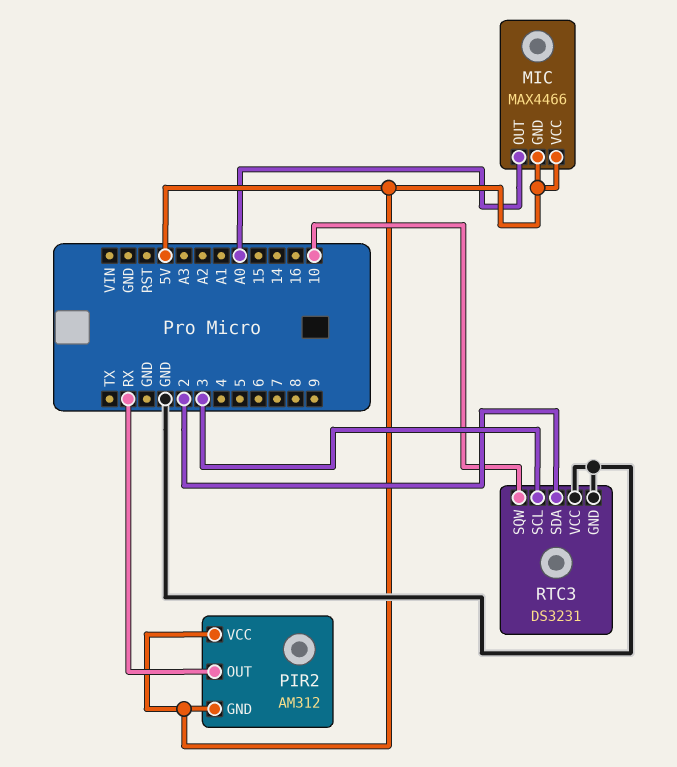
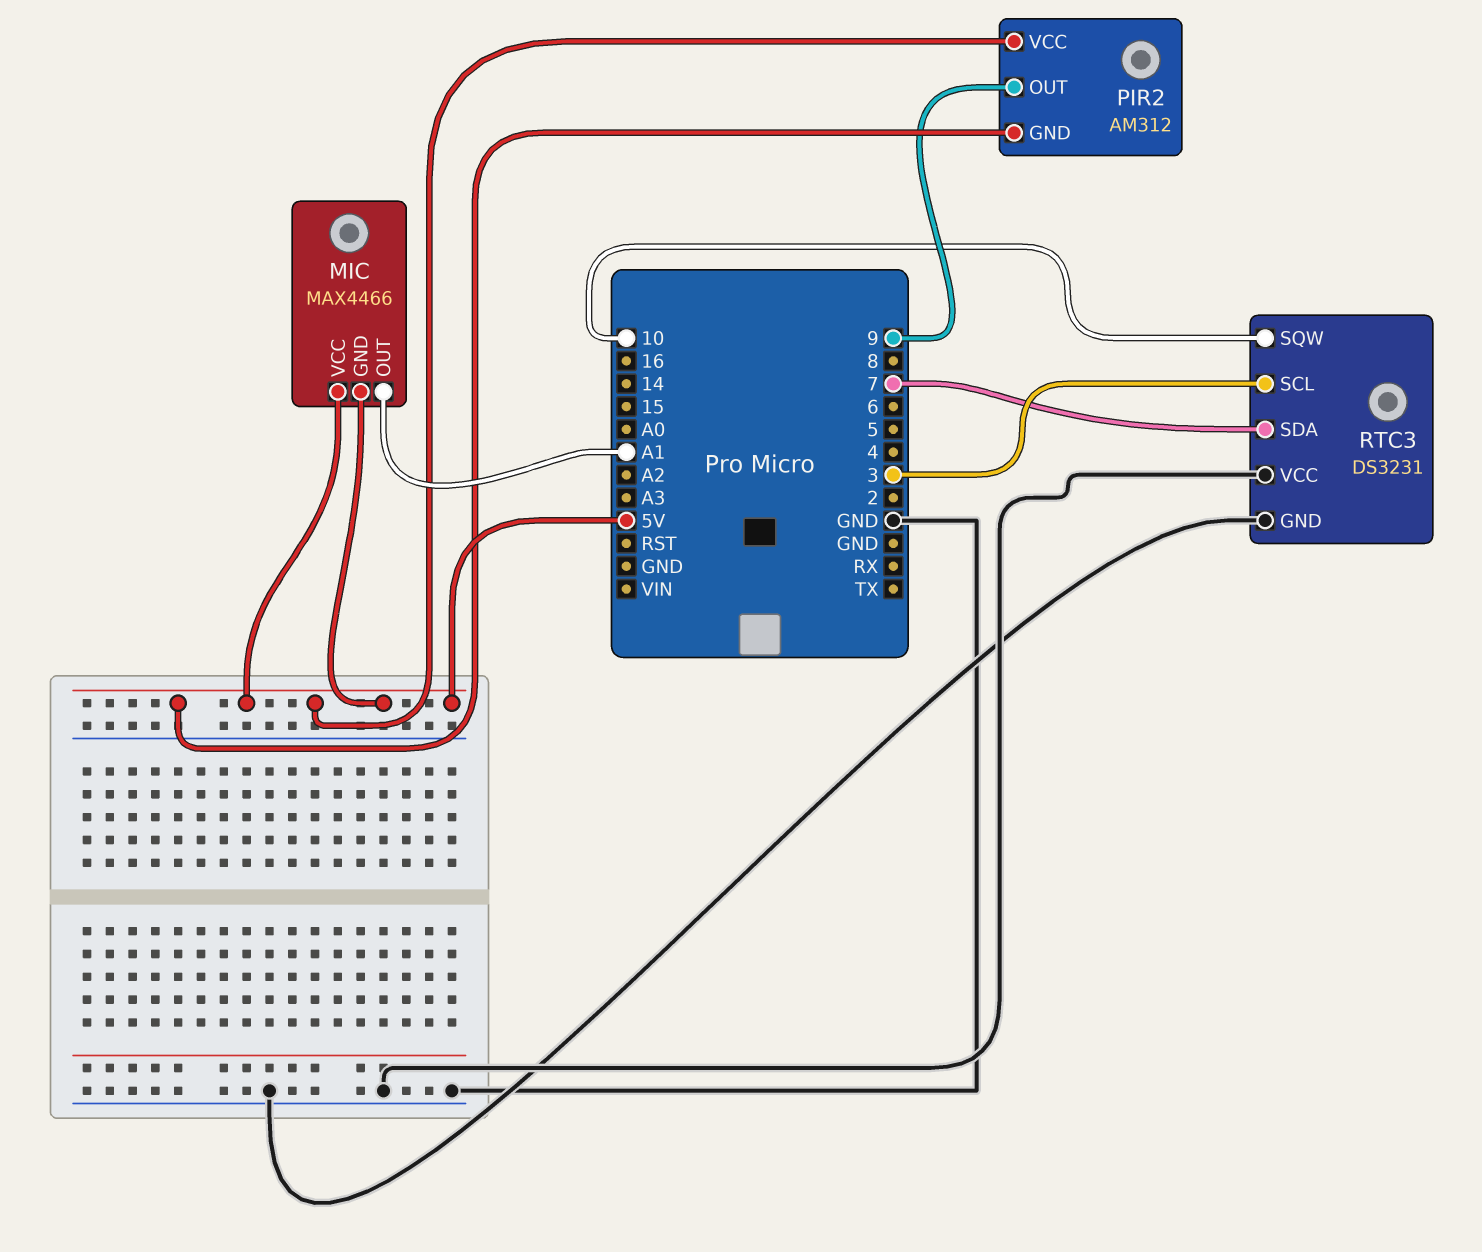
MIC pin OUT: A0 -> A1
PIR2 pin OUT: RX -> 9
RTC3 pin SDA: 2 -> 7

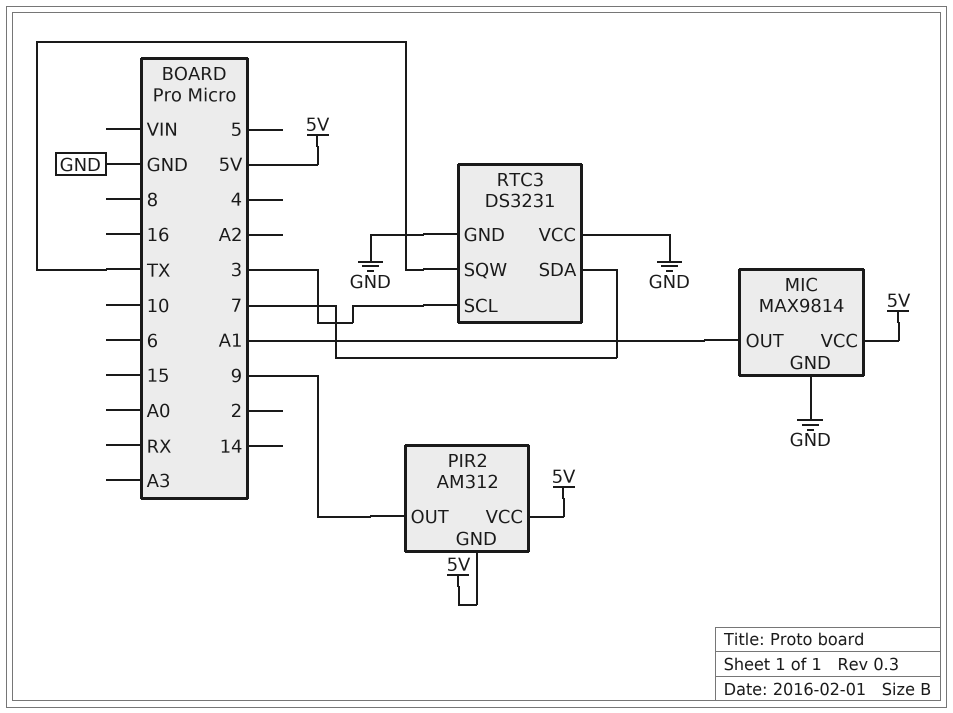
MIC: MAX4466 -> MAX9814
MIC pin GND: 5V -> GND
RTC3 pin SQW: 10 -> TX

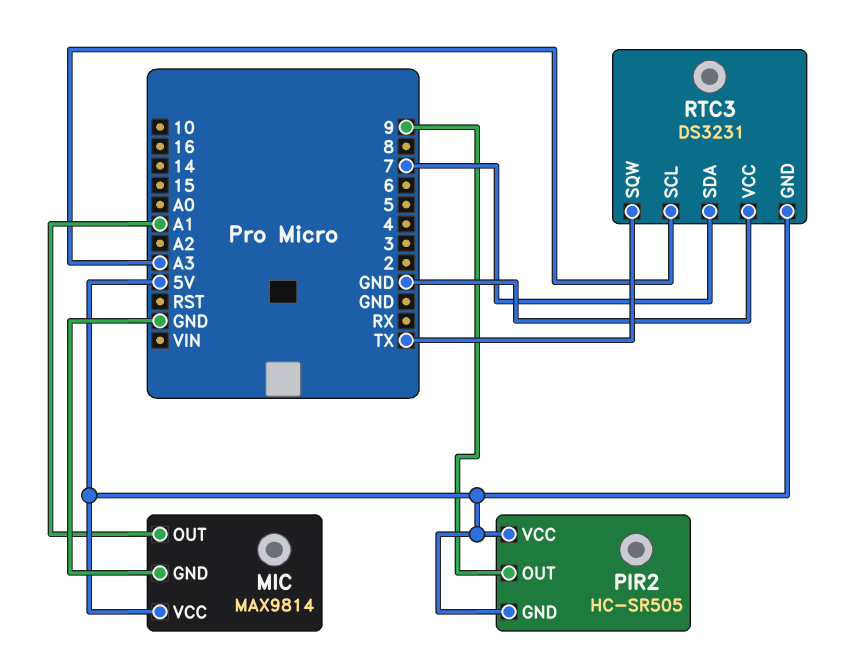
PIR2: AM312 -> HC-SR505
RTC3 pin GND: GND -> 5V
RTC3 pin SCL: 3 -> A3

